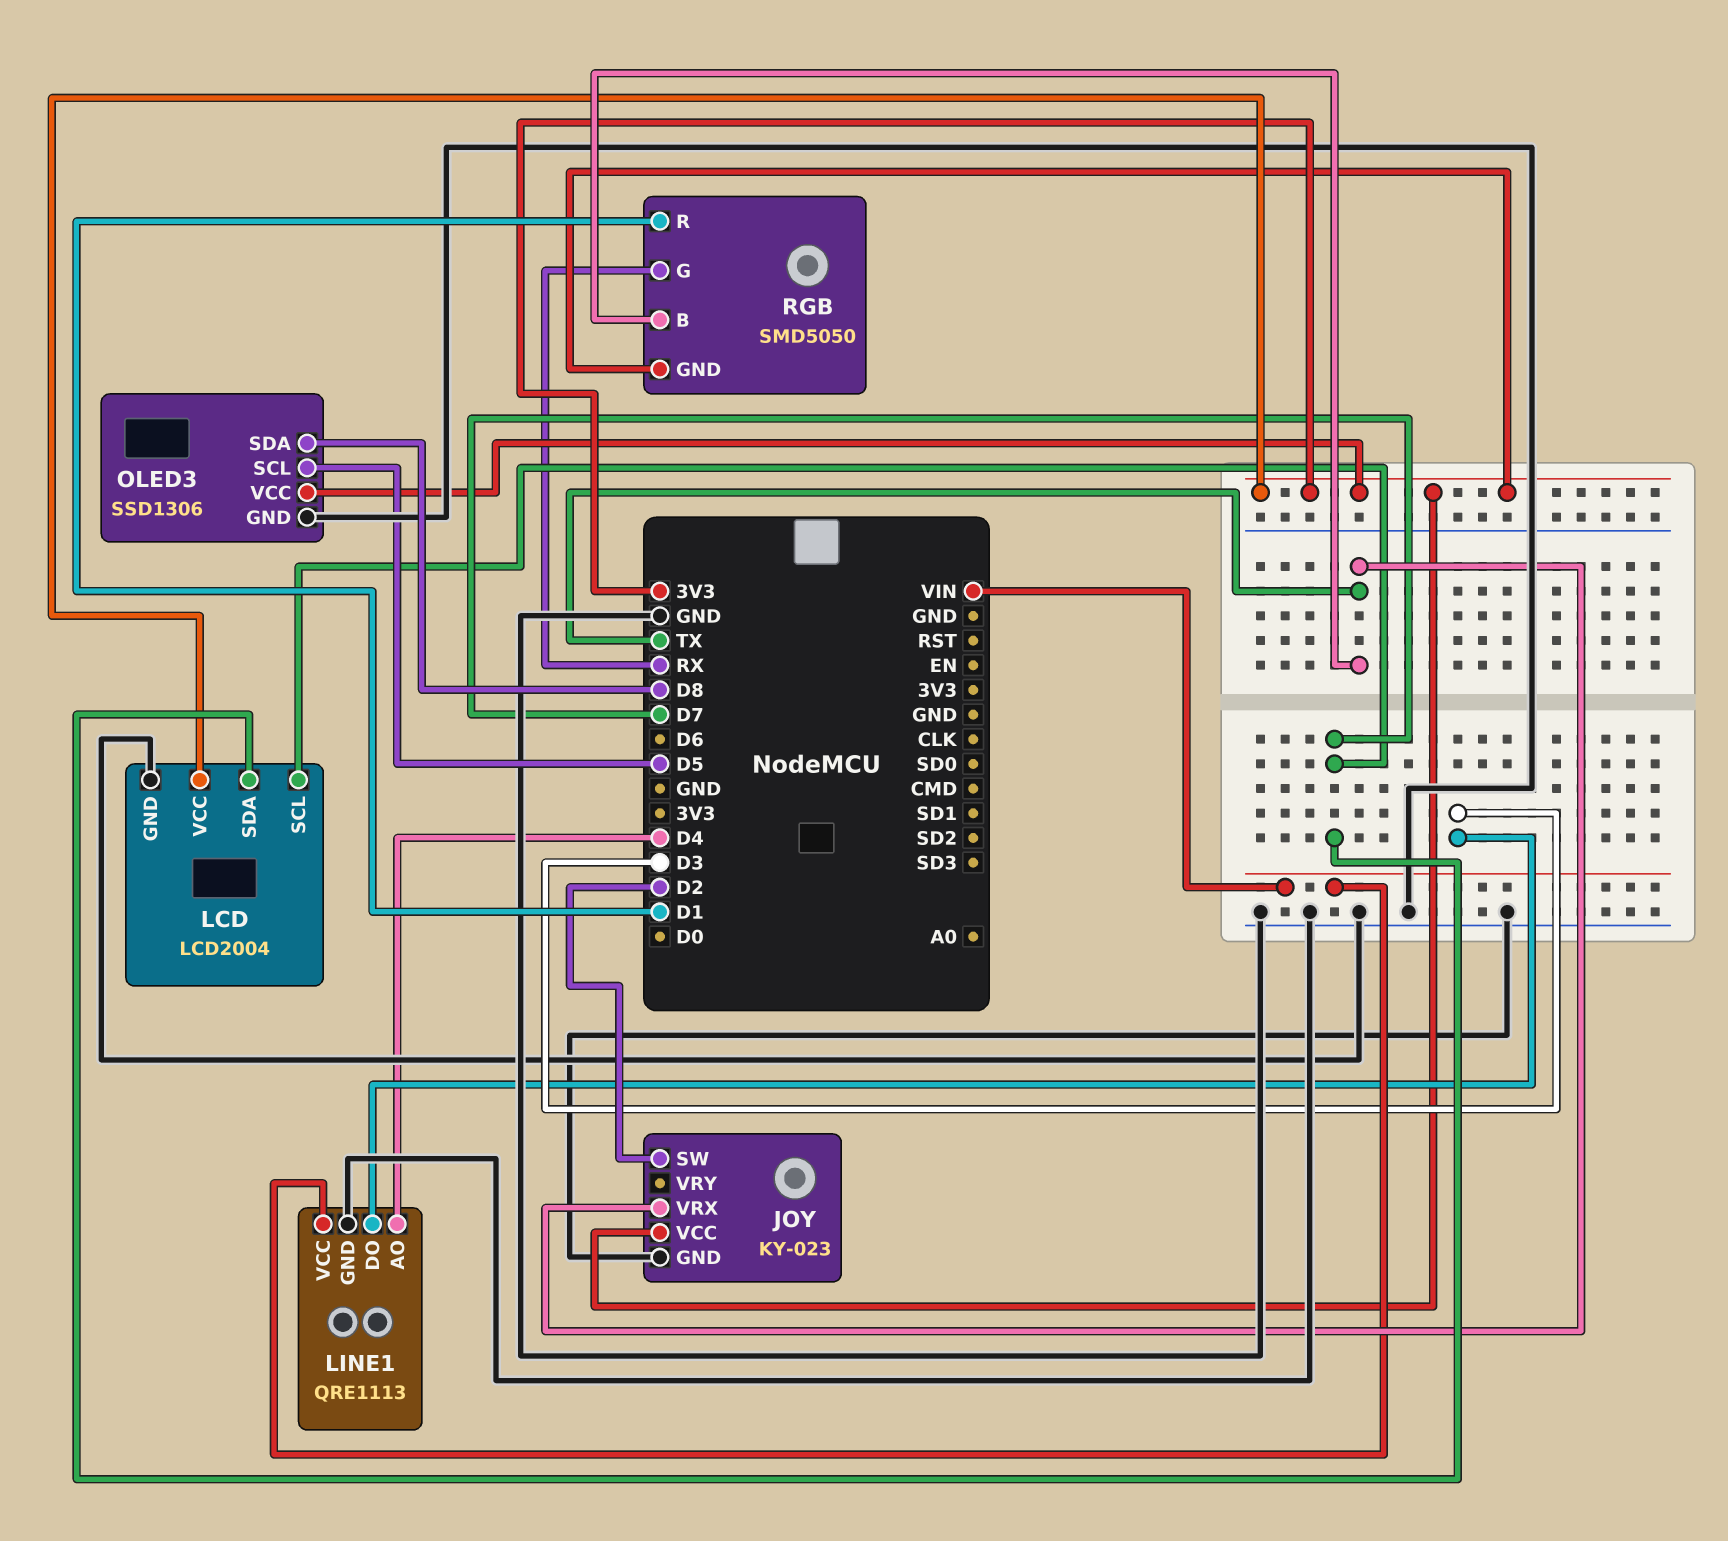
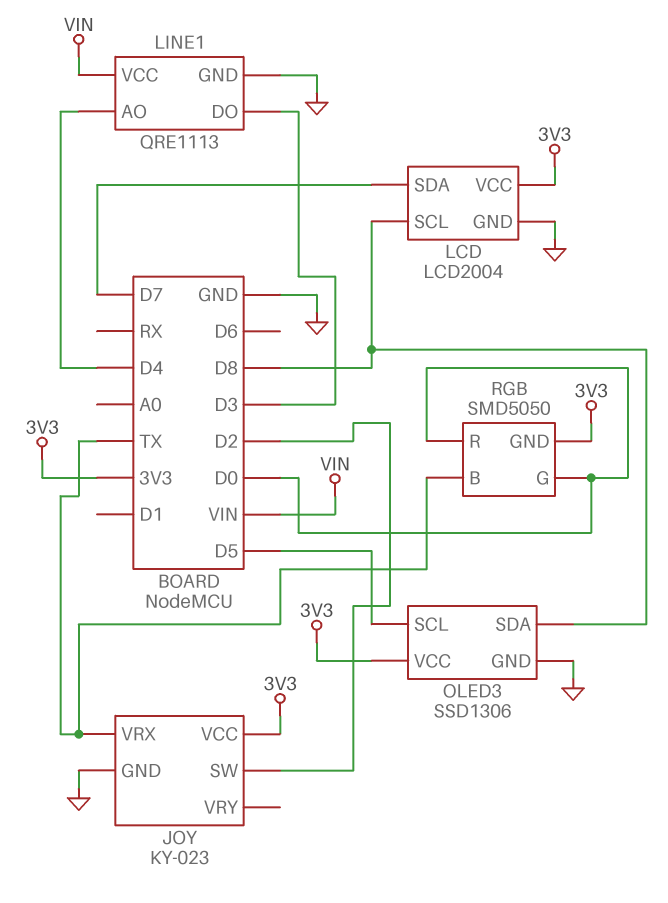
LCD pin SCL: D7 -> D8
RGB pin G: RX -> D0
RGB pin R: D1 -> D0

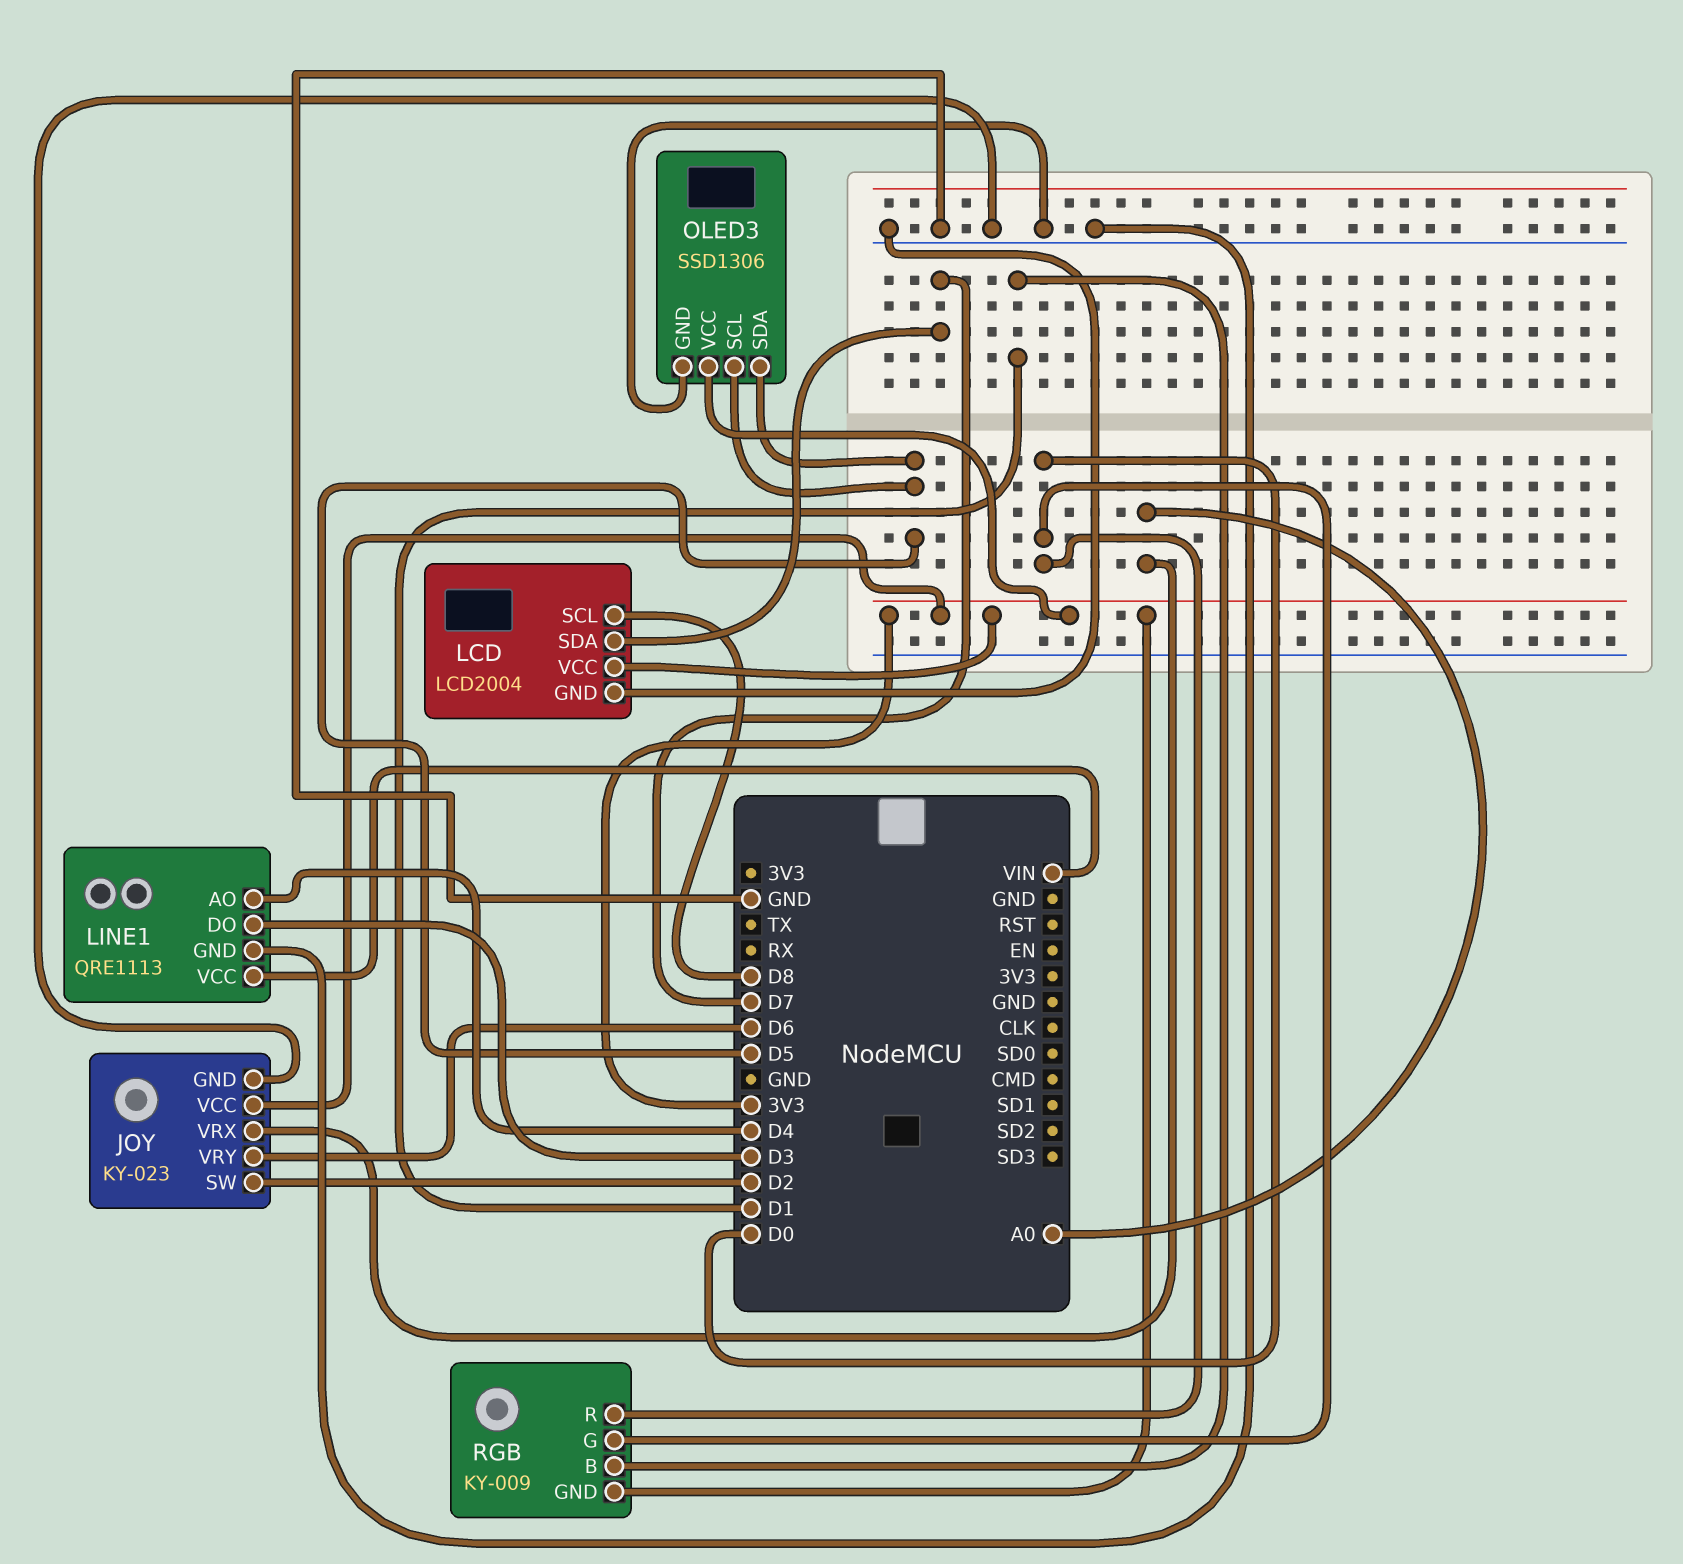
JOY pin VRX: TX -> A0
JOY pin VRY: none -> D6
OLED3 pin SDA: D8 -> D5
RGB: SMD5050 -> KY-009
RGB pin B: TX -> D1

